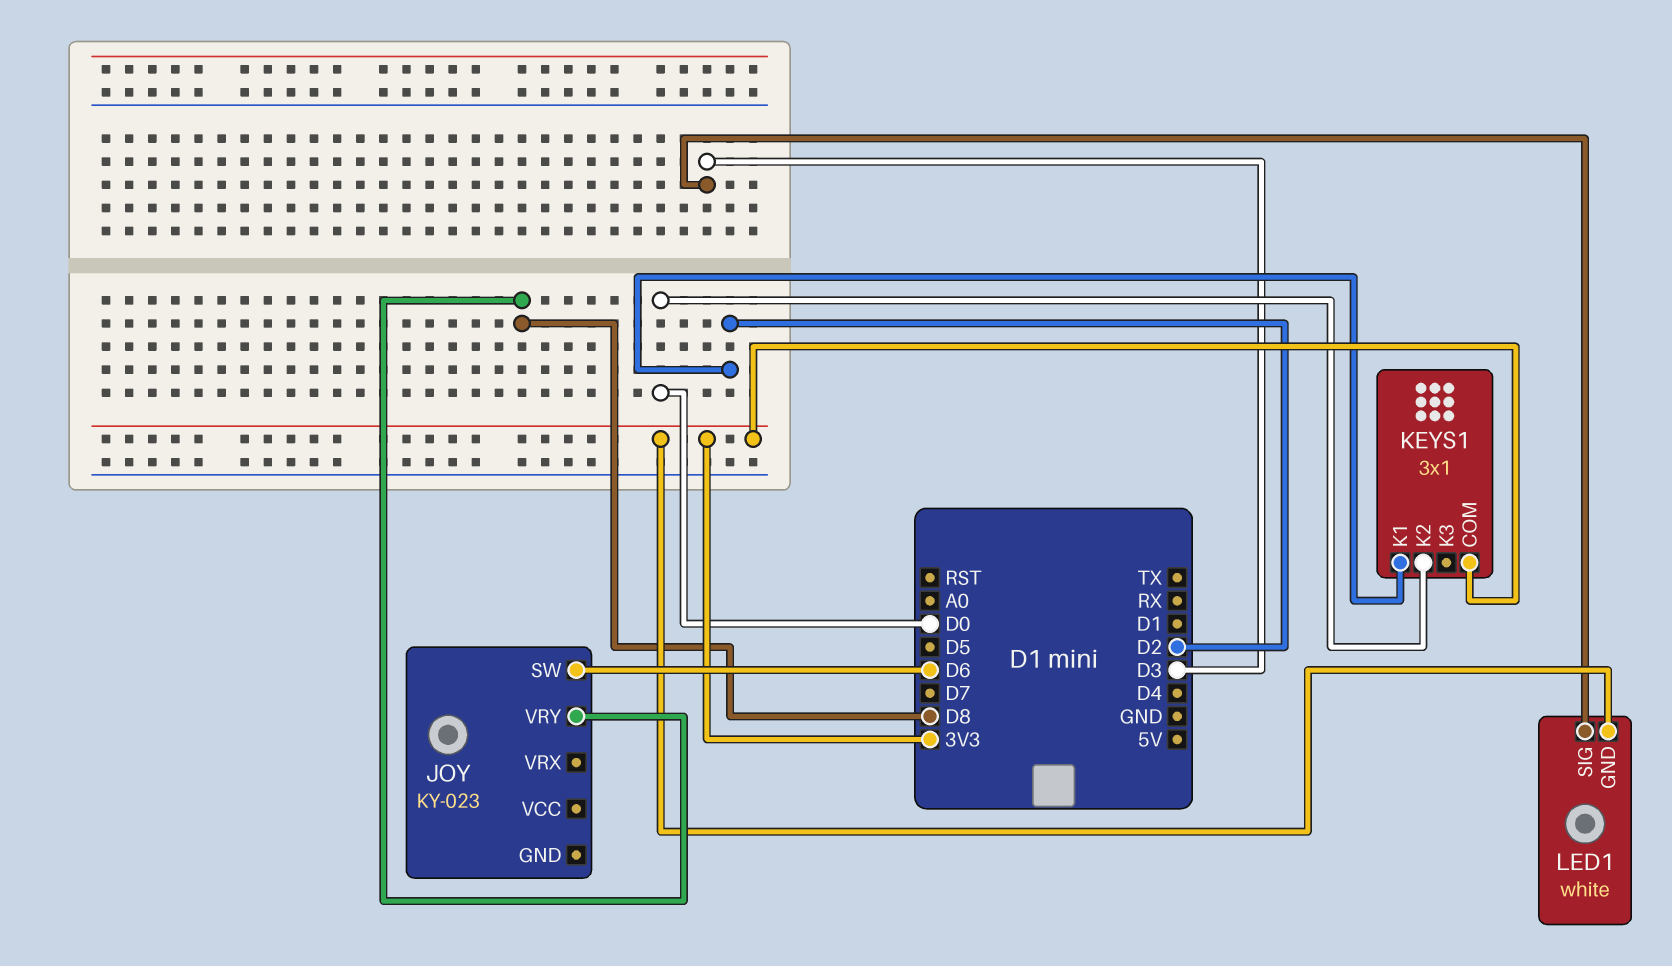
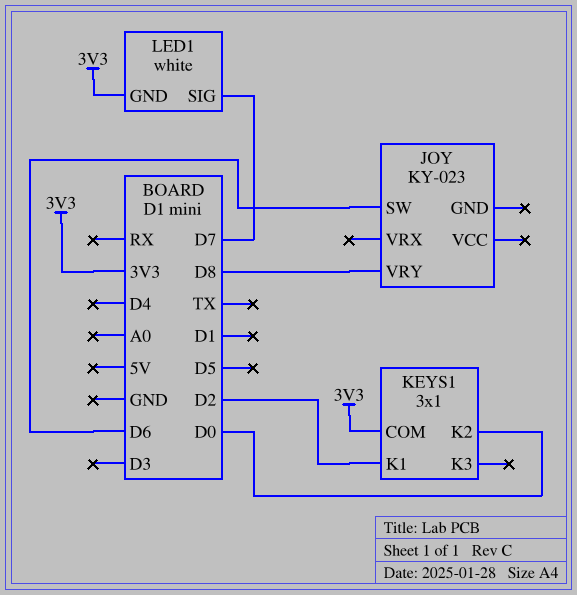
LED1 pin SIG: D3 -> D7

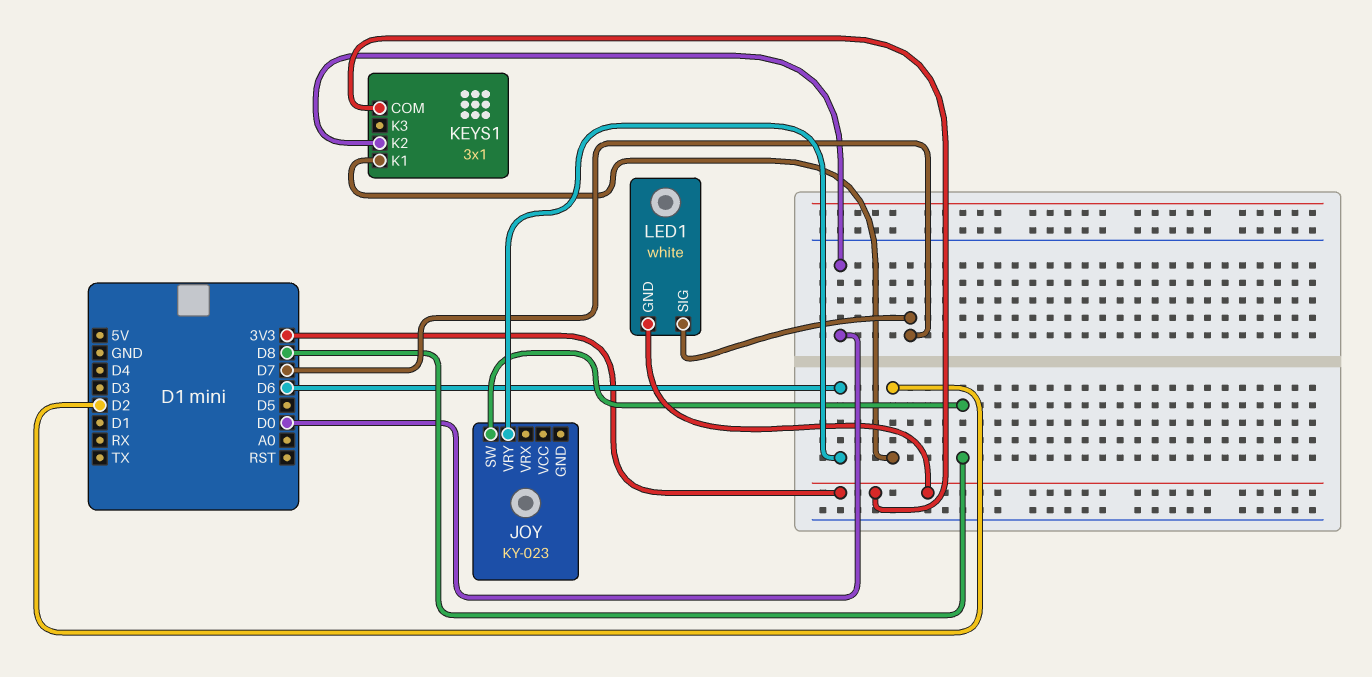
JOY pin SW: D6 -> D8
JOY pin VRY: D8 -> D6

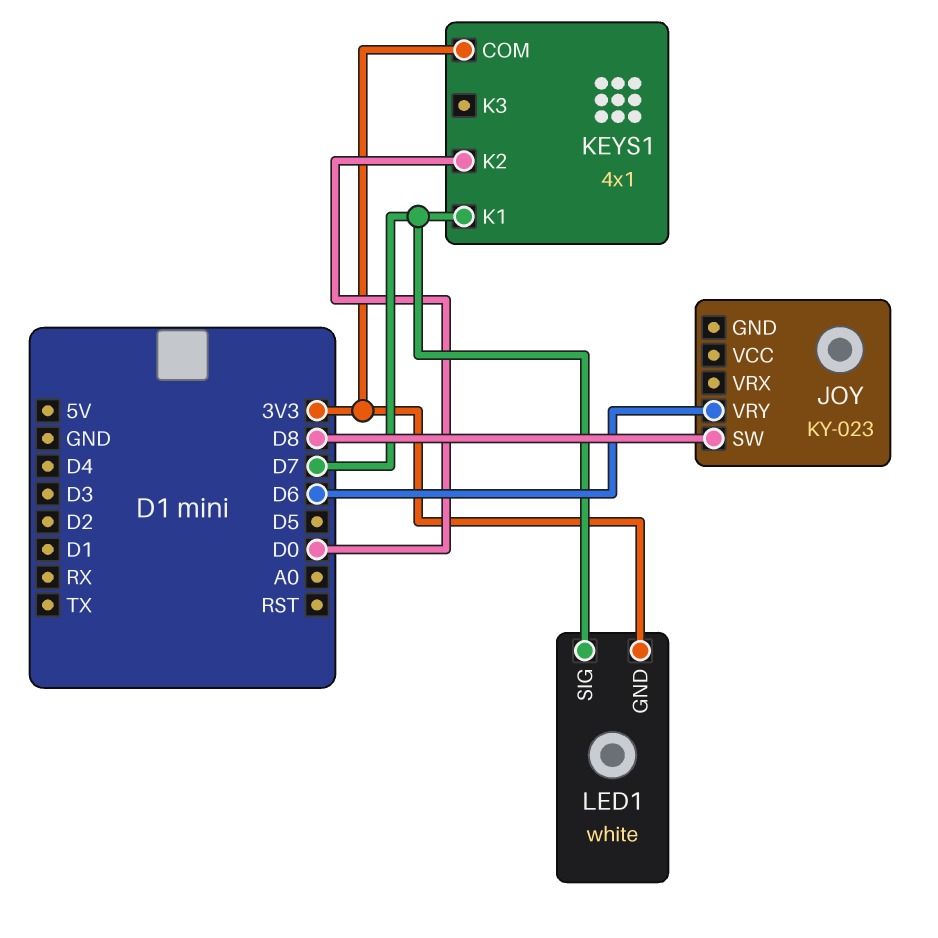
KEYS1: 3x1 -> 4x1
KEYS1 pin K1: D2 -> D7

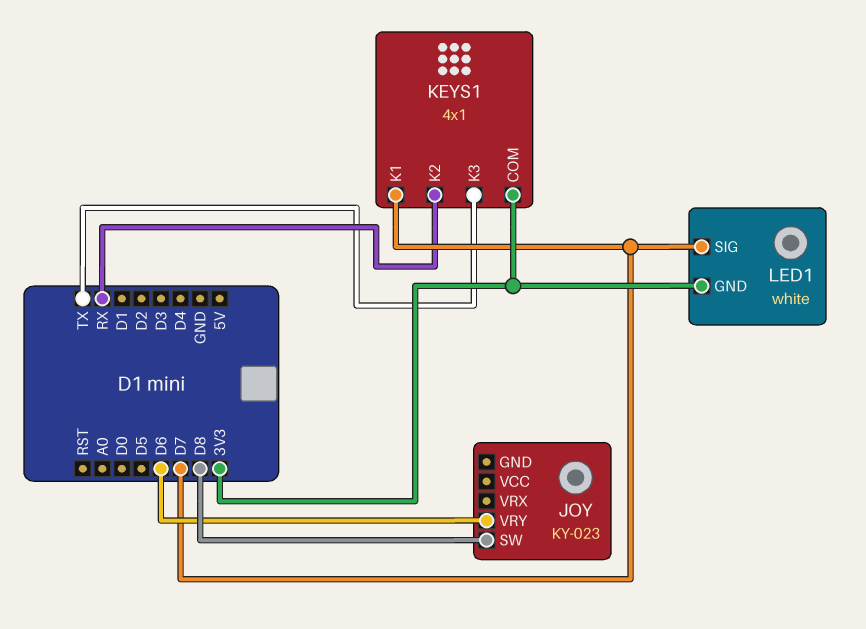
KEYS1 pin K2: D0 -> RX
KEYS1 pin K3: none -> TX

